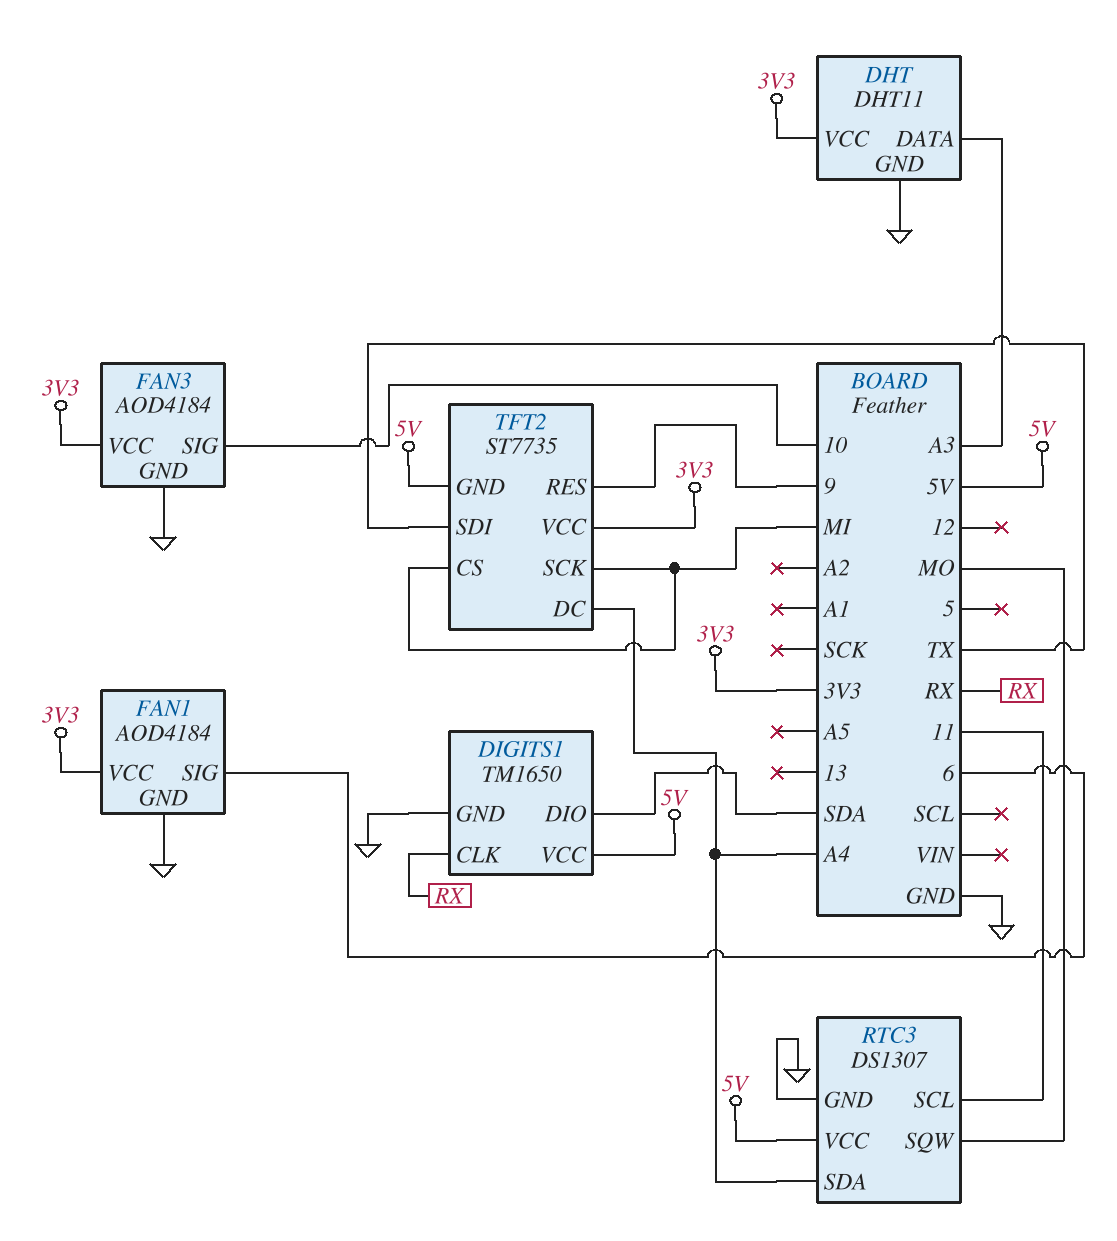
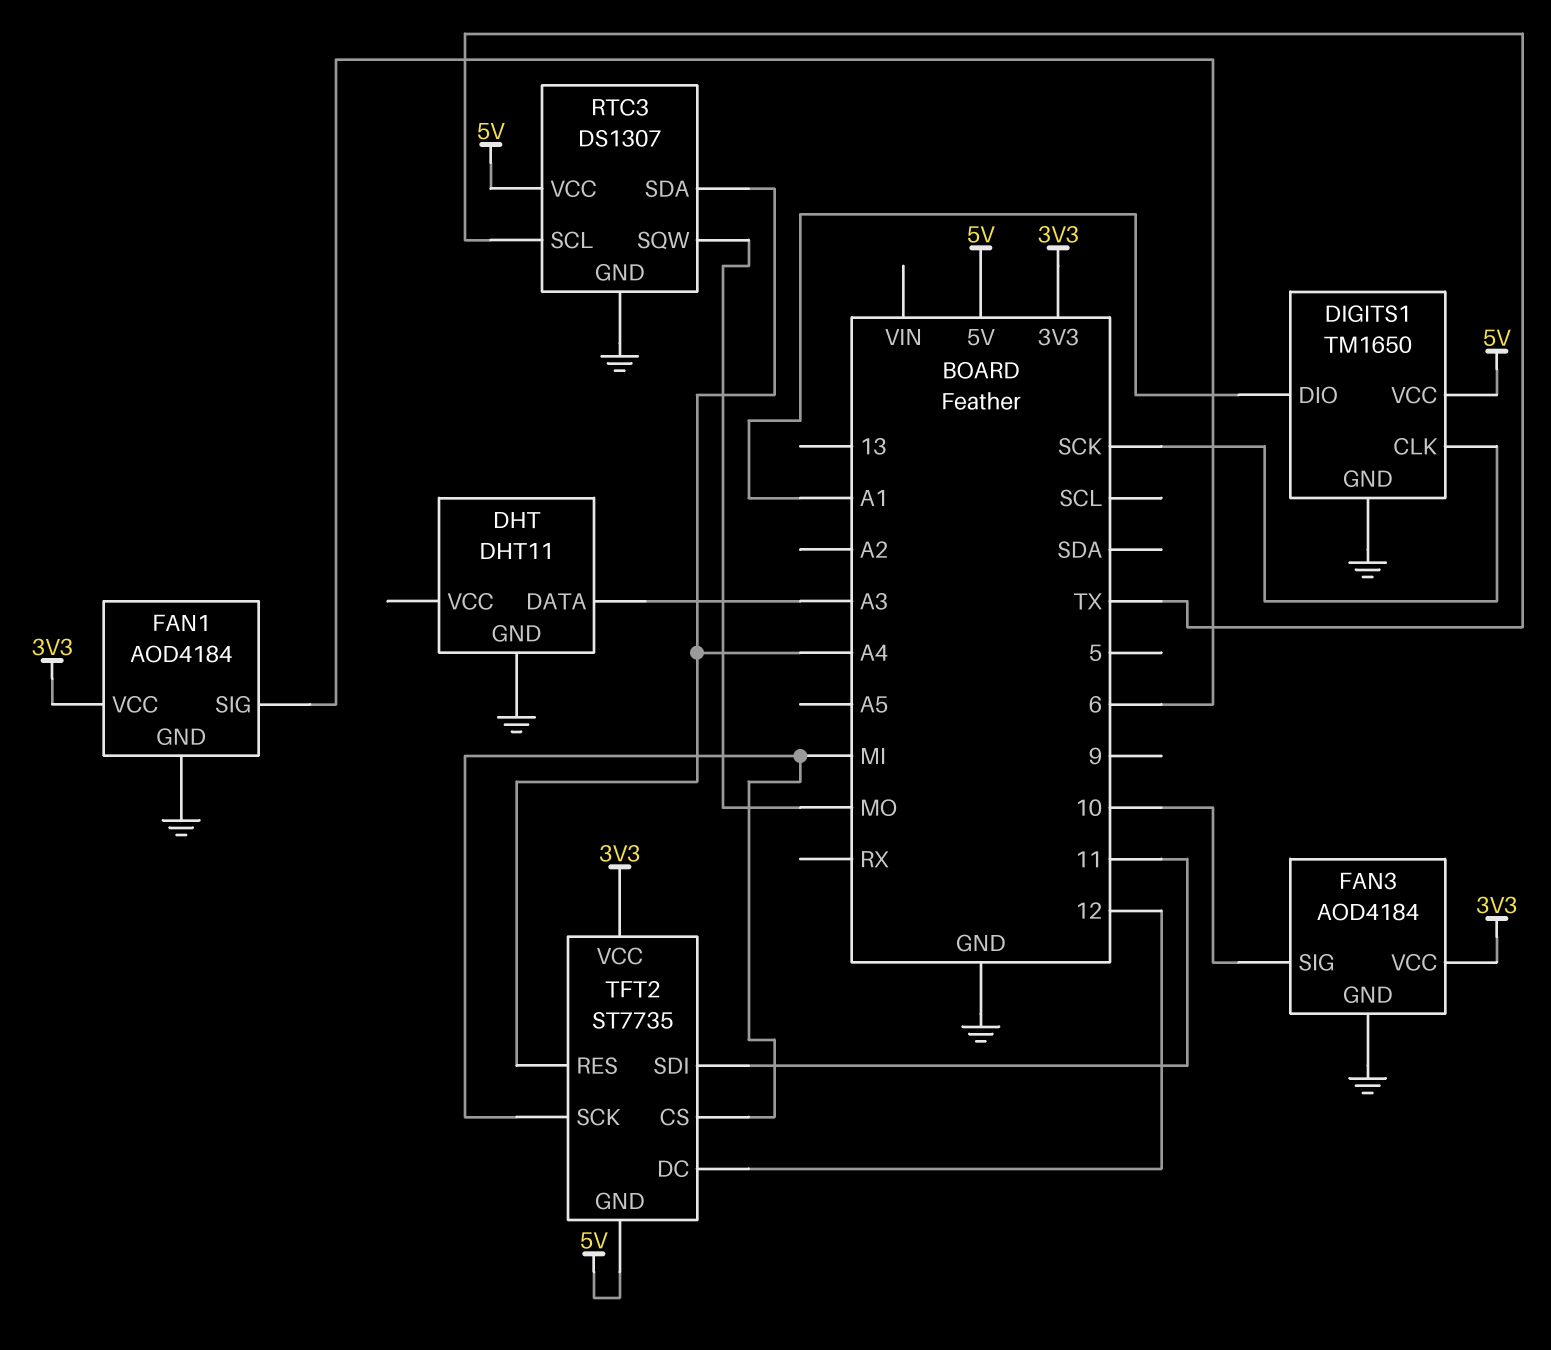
DHT pin VCC: 3V3 -> none
DIGITS1 pin CLK: RX -> SCK
DIGITS1 pin DIO: SDA -> A1
RTC3 pin SCL: 11 -> TX
TFT2 pin DC: A4 -> 12
TFT2 pin RES: 9 -> A4
TFT2 pin SDI: TX -> 11

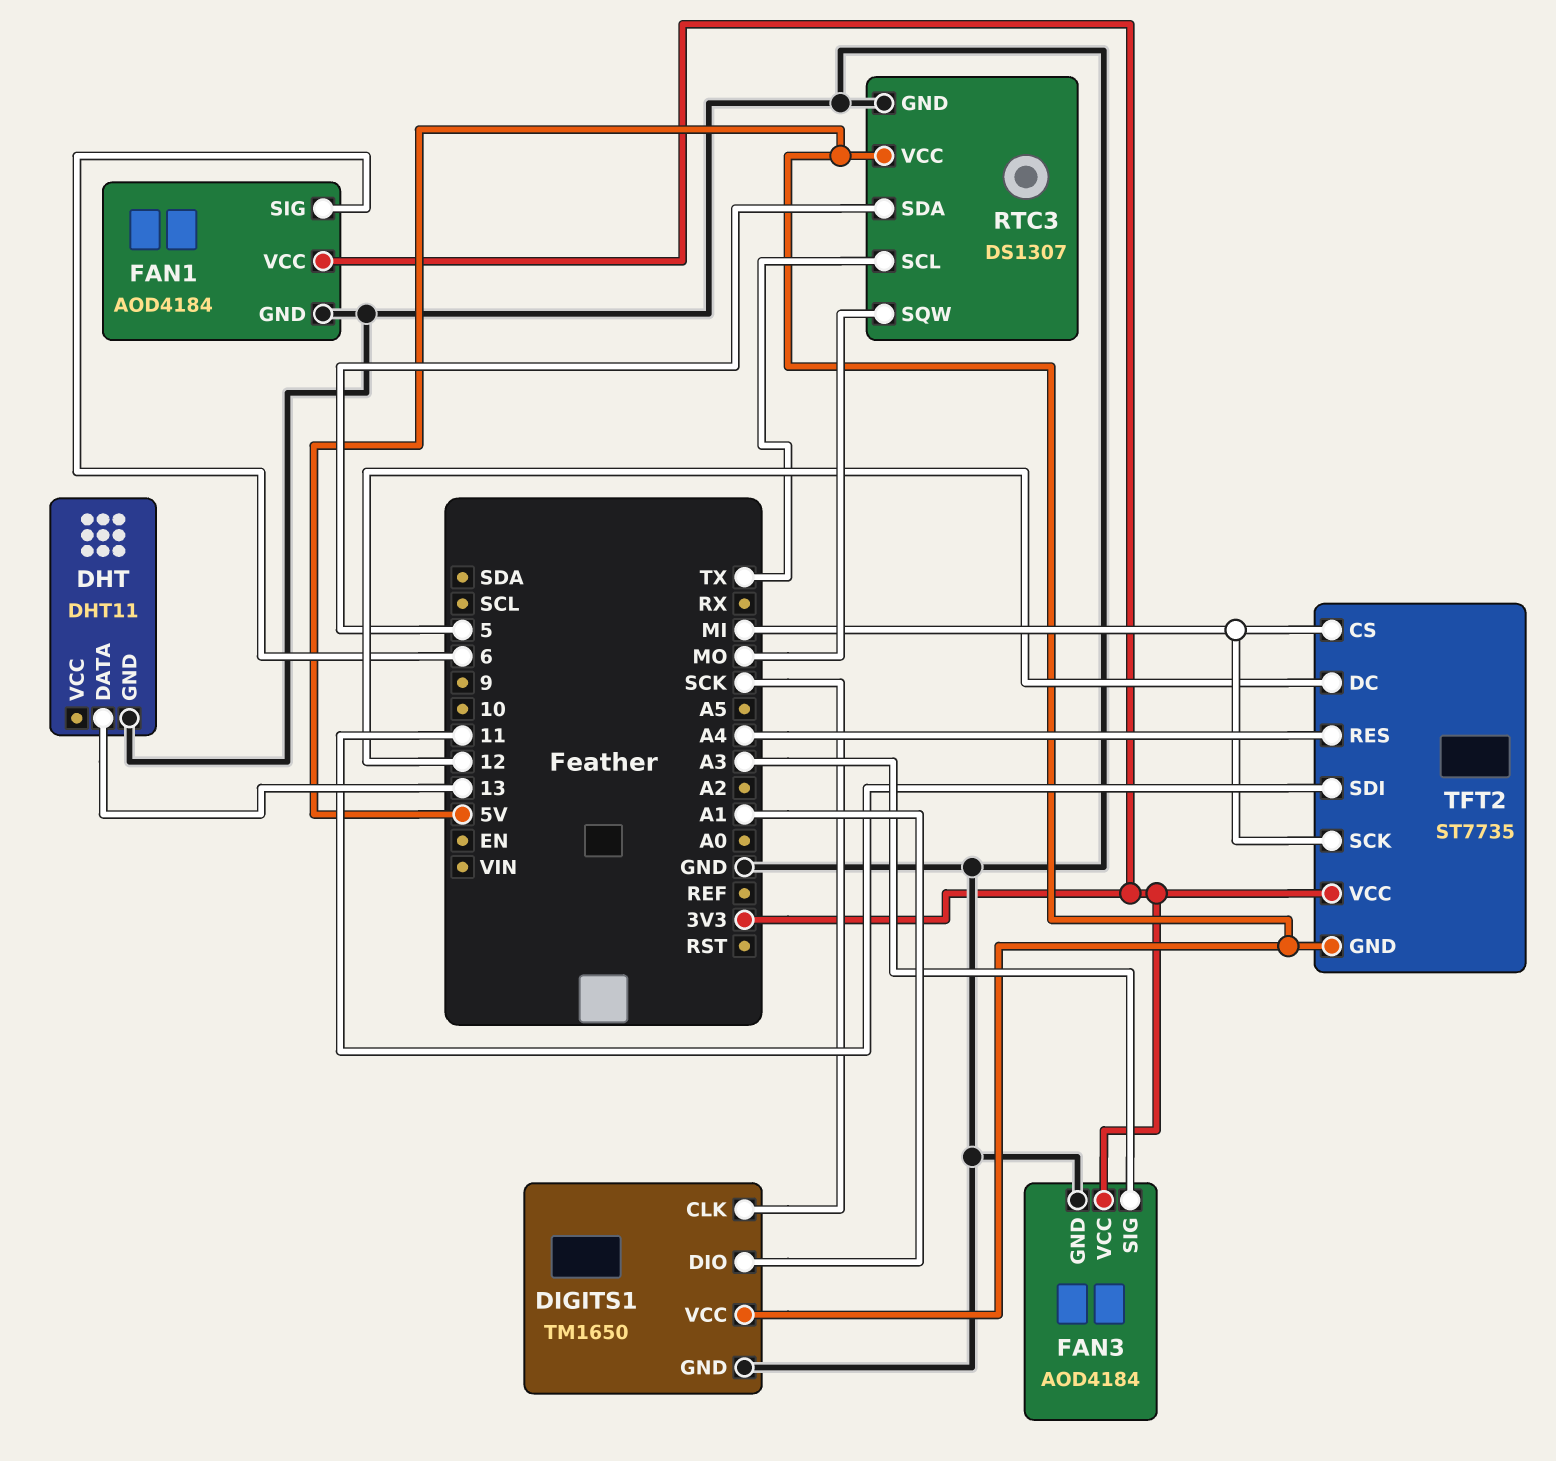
DHT pin DATA: A3 -> 13
FAN3 pin SIG: 10 -> A3
RTC3 pin SDA: A4 -> 5

